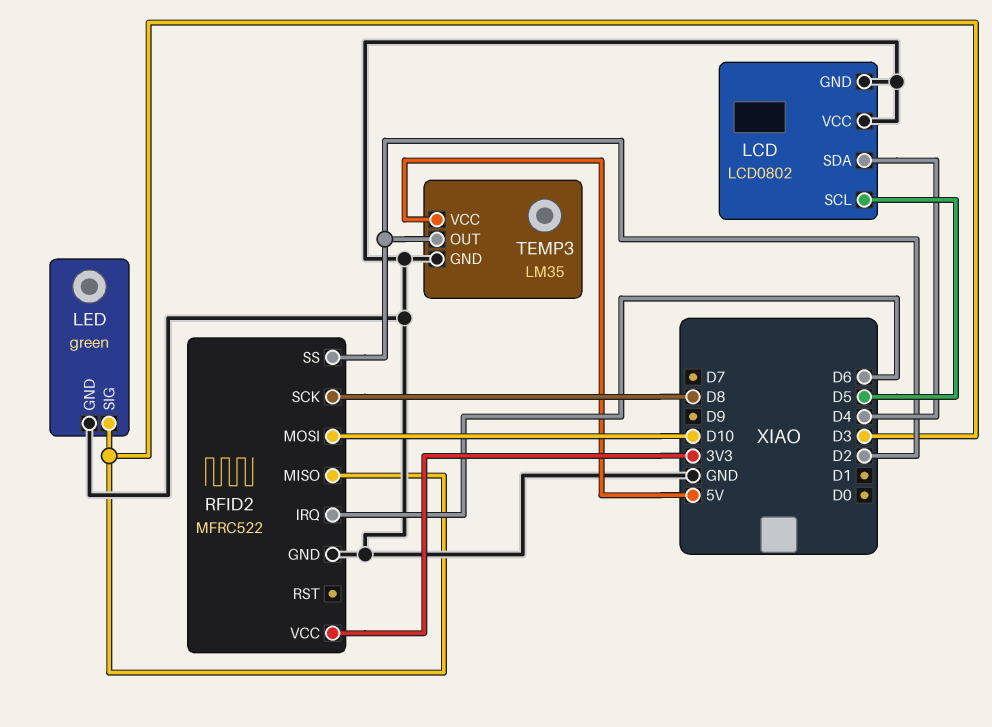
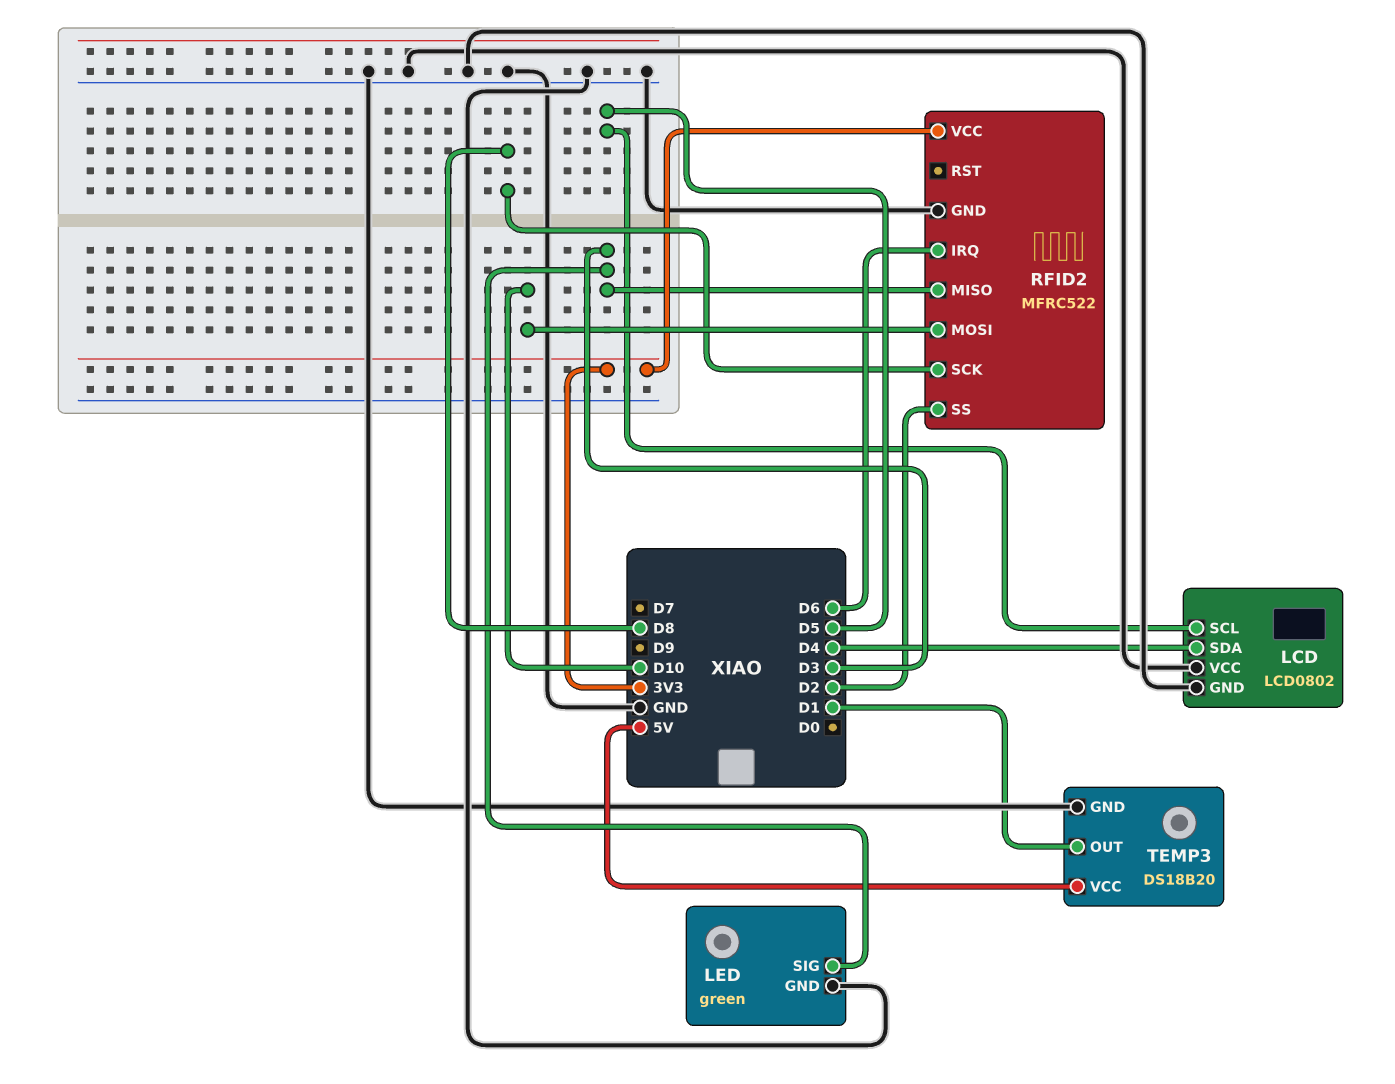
TEMP3: LM35 -> DS18B20
TEMP3 pin OUT: D2 -> D1

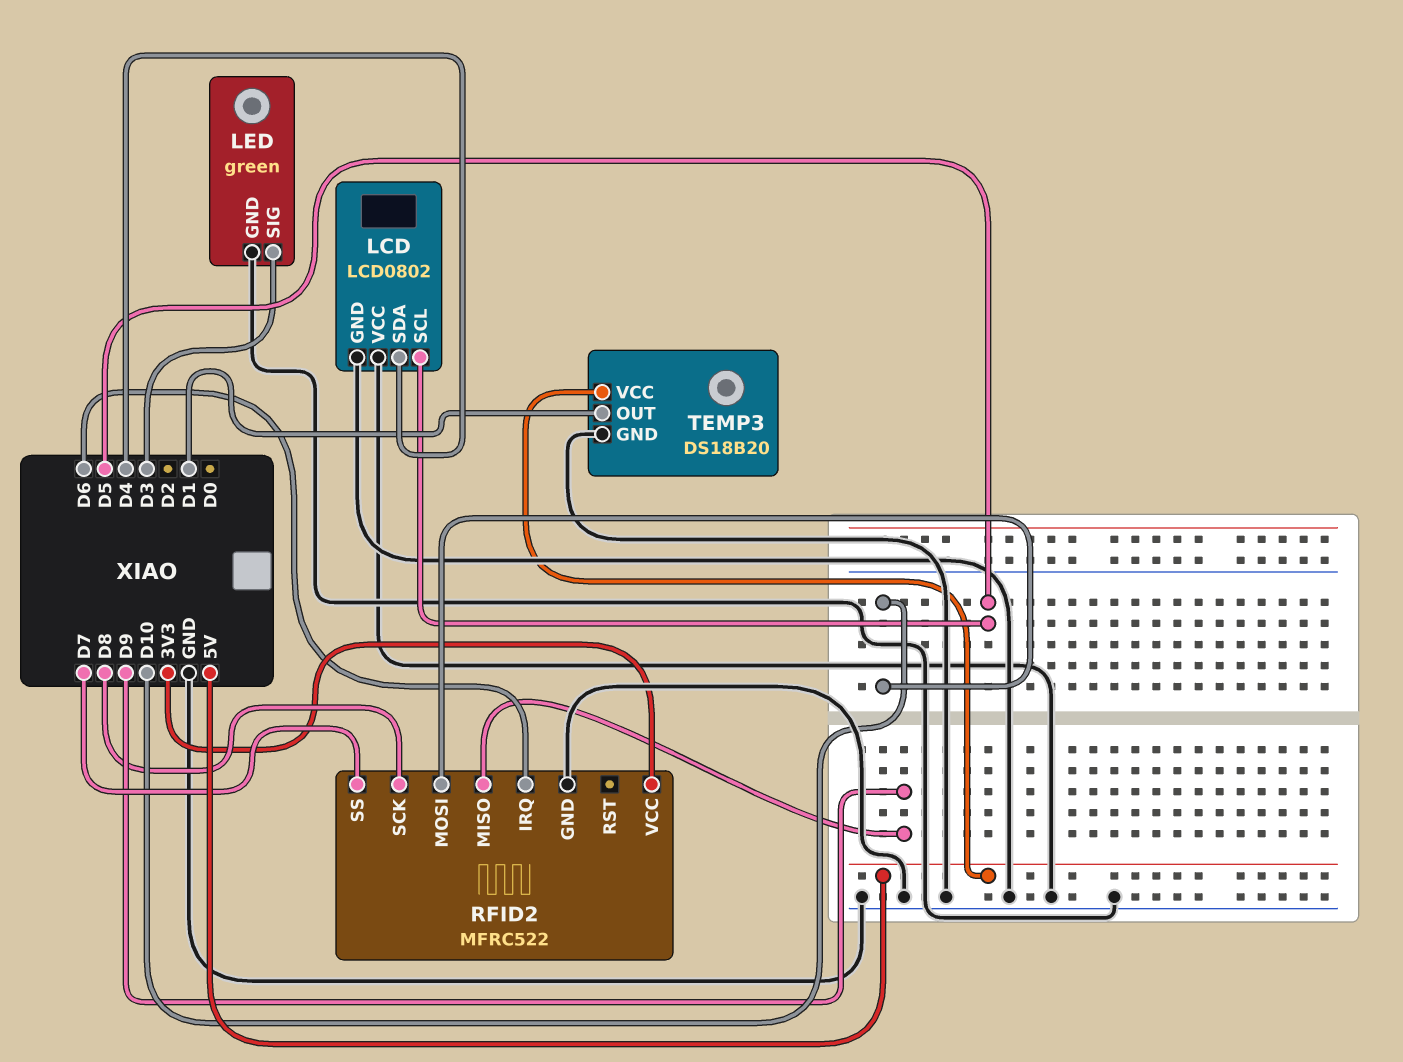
RFID2 pin MISO: D3 -> D9
RFID2 pin SS: D2 -> D7

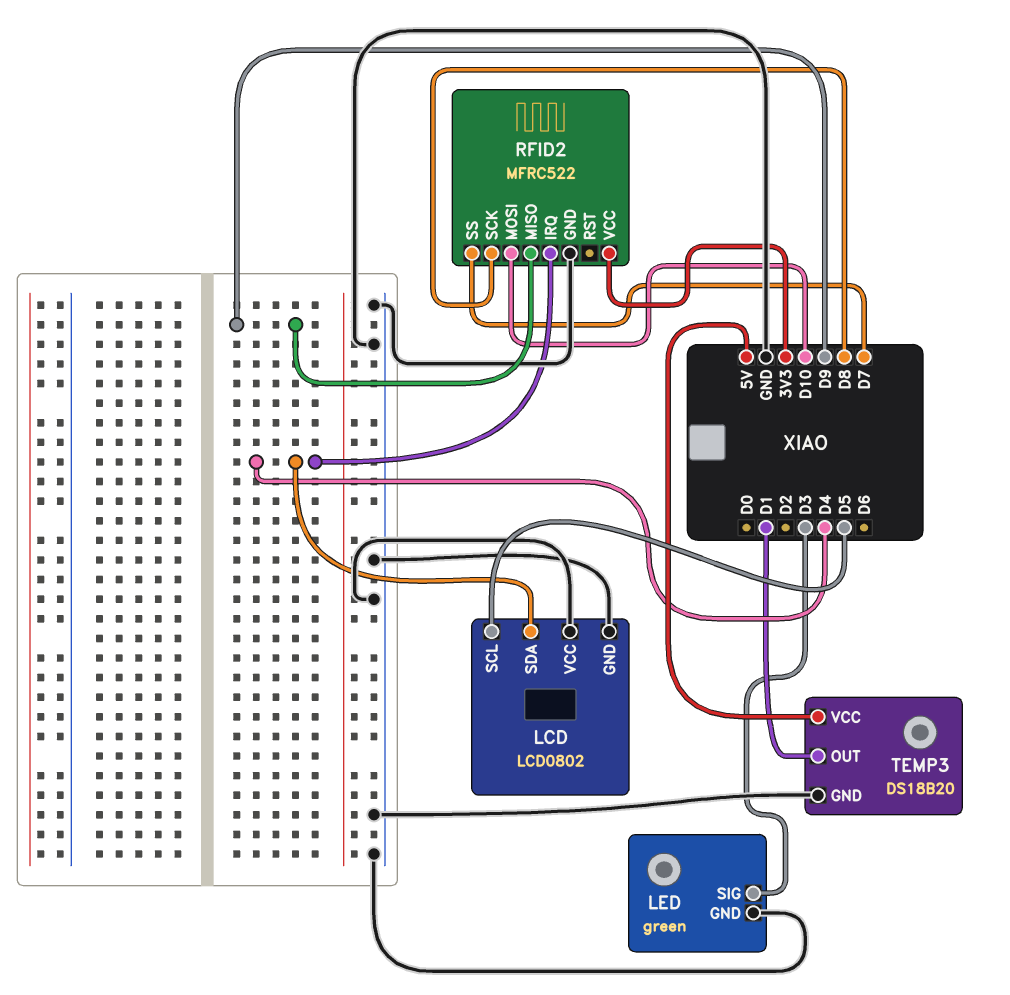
RFID2 pin IRQ: D6 -> D4

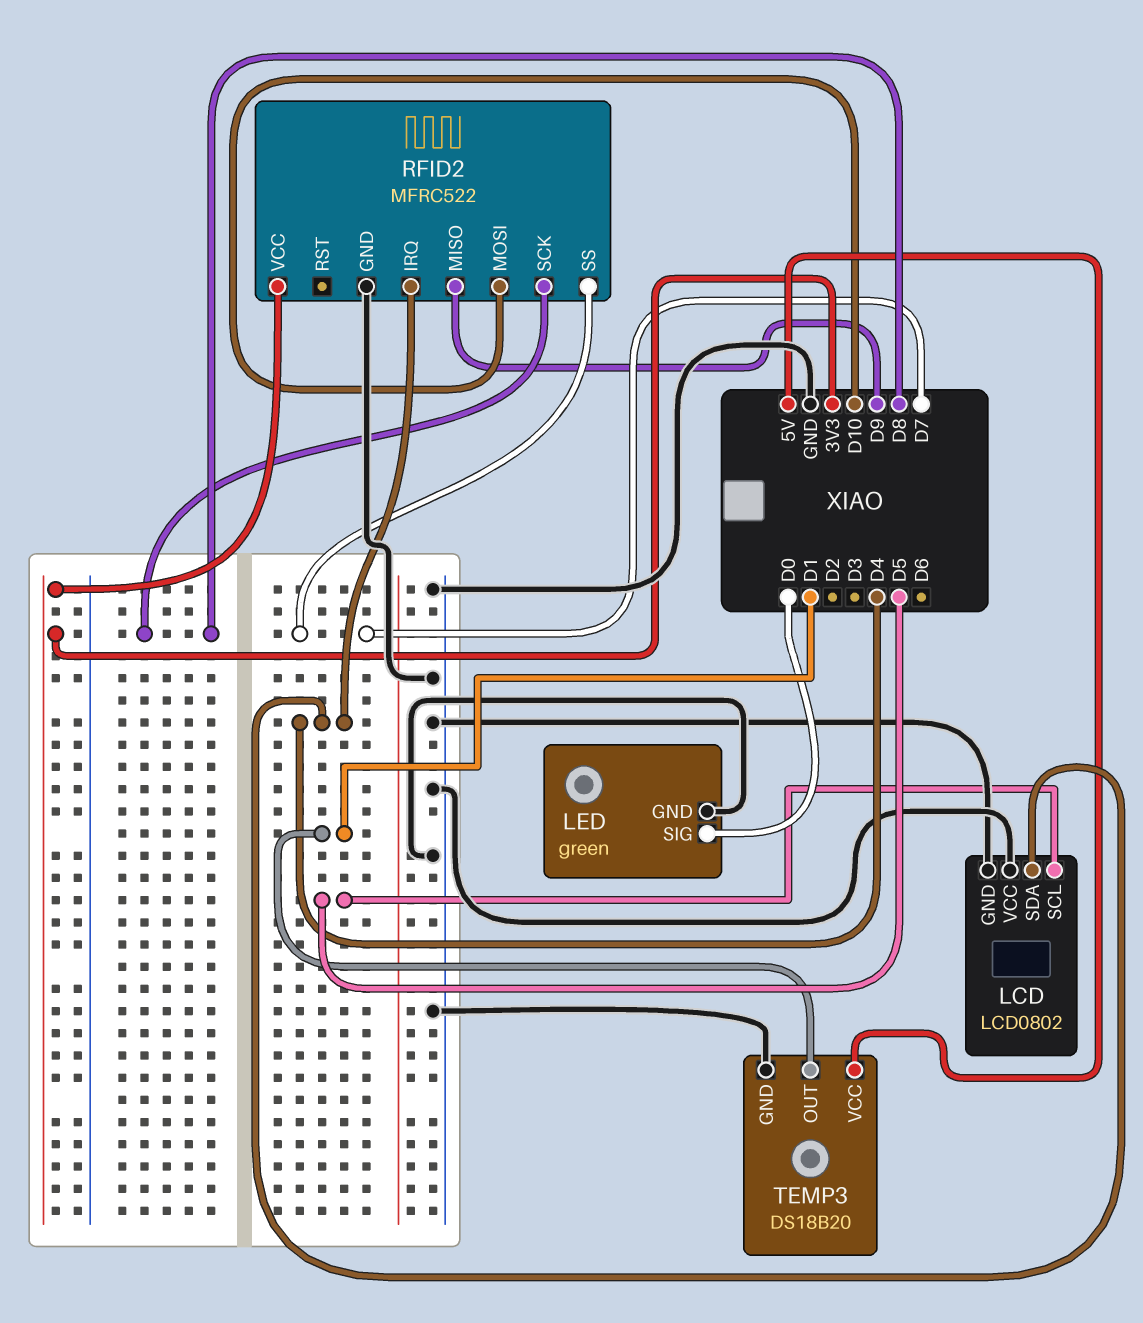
LED pin SIG: D3 -> D0

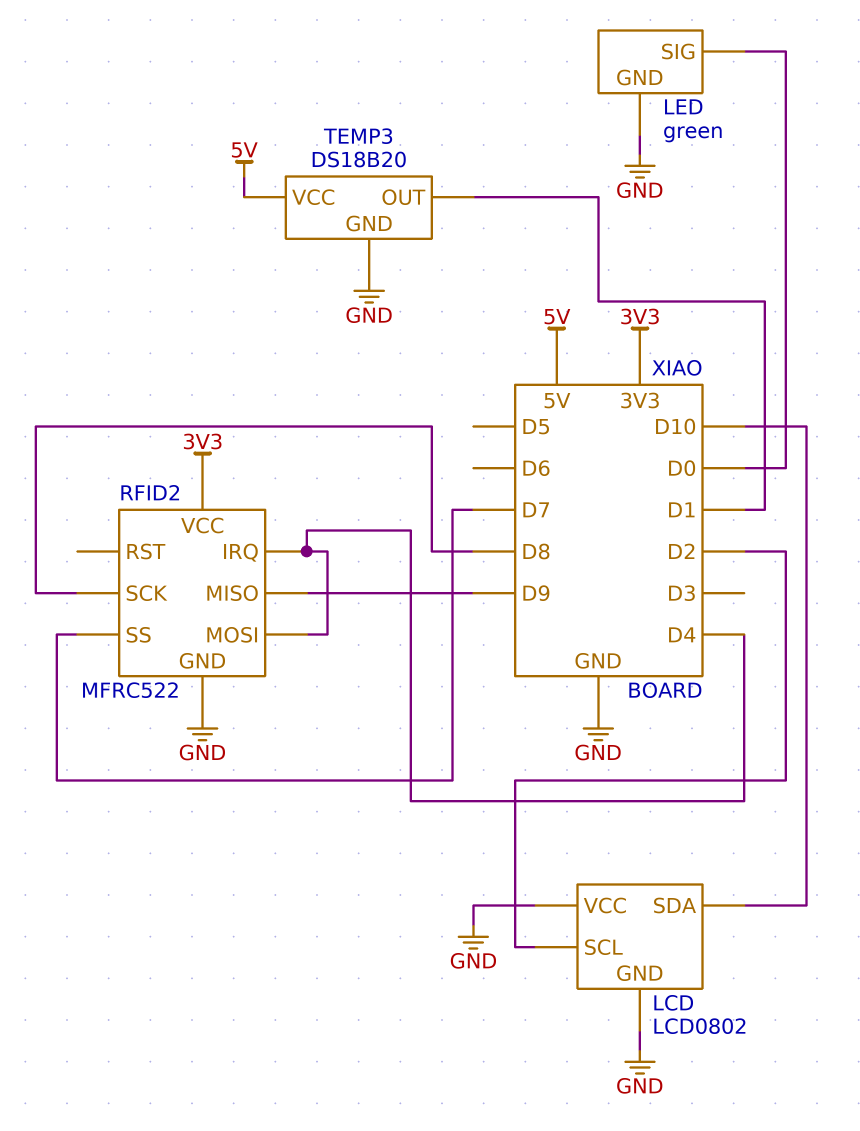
LCD pin SCL: D5 -> D2
LCD pin SDA: D4 -> D10
RFID2 pin MOSI: D10 -> D4

